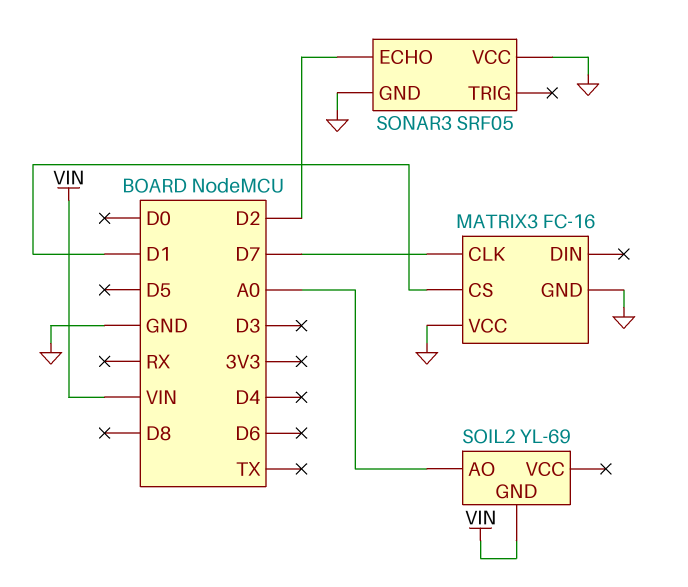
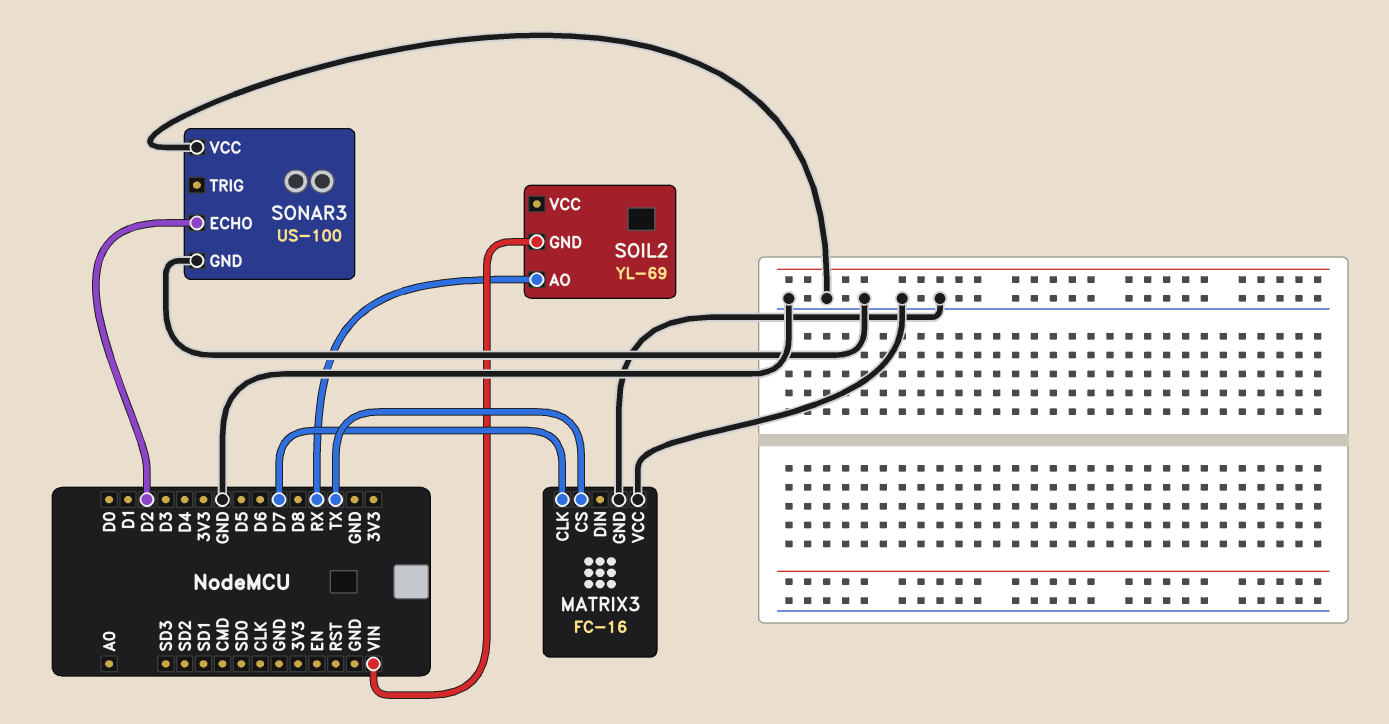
MATRIX3 pin CS: D1 -> TX
SOIL2 pin AO: A0 -> RX
SONAR3: SRF05 -> US-100

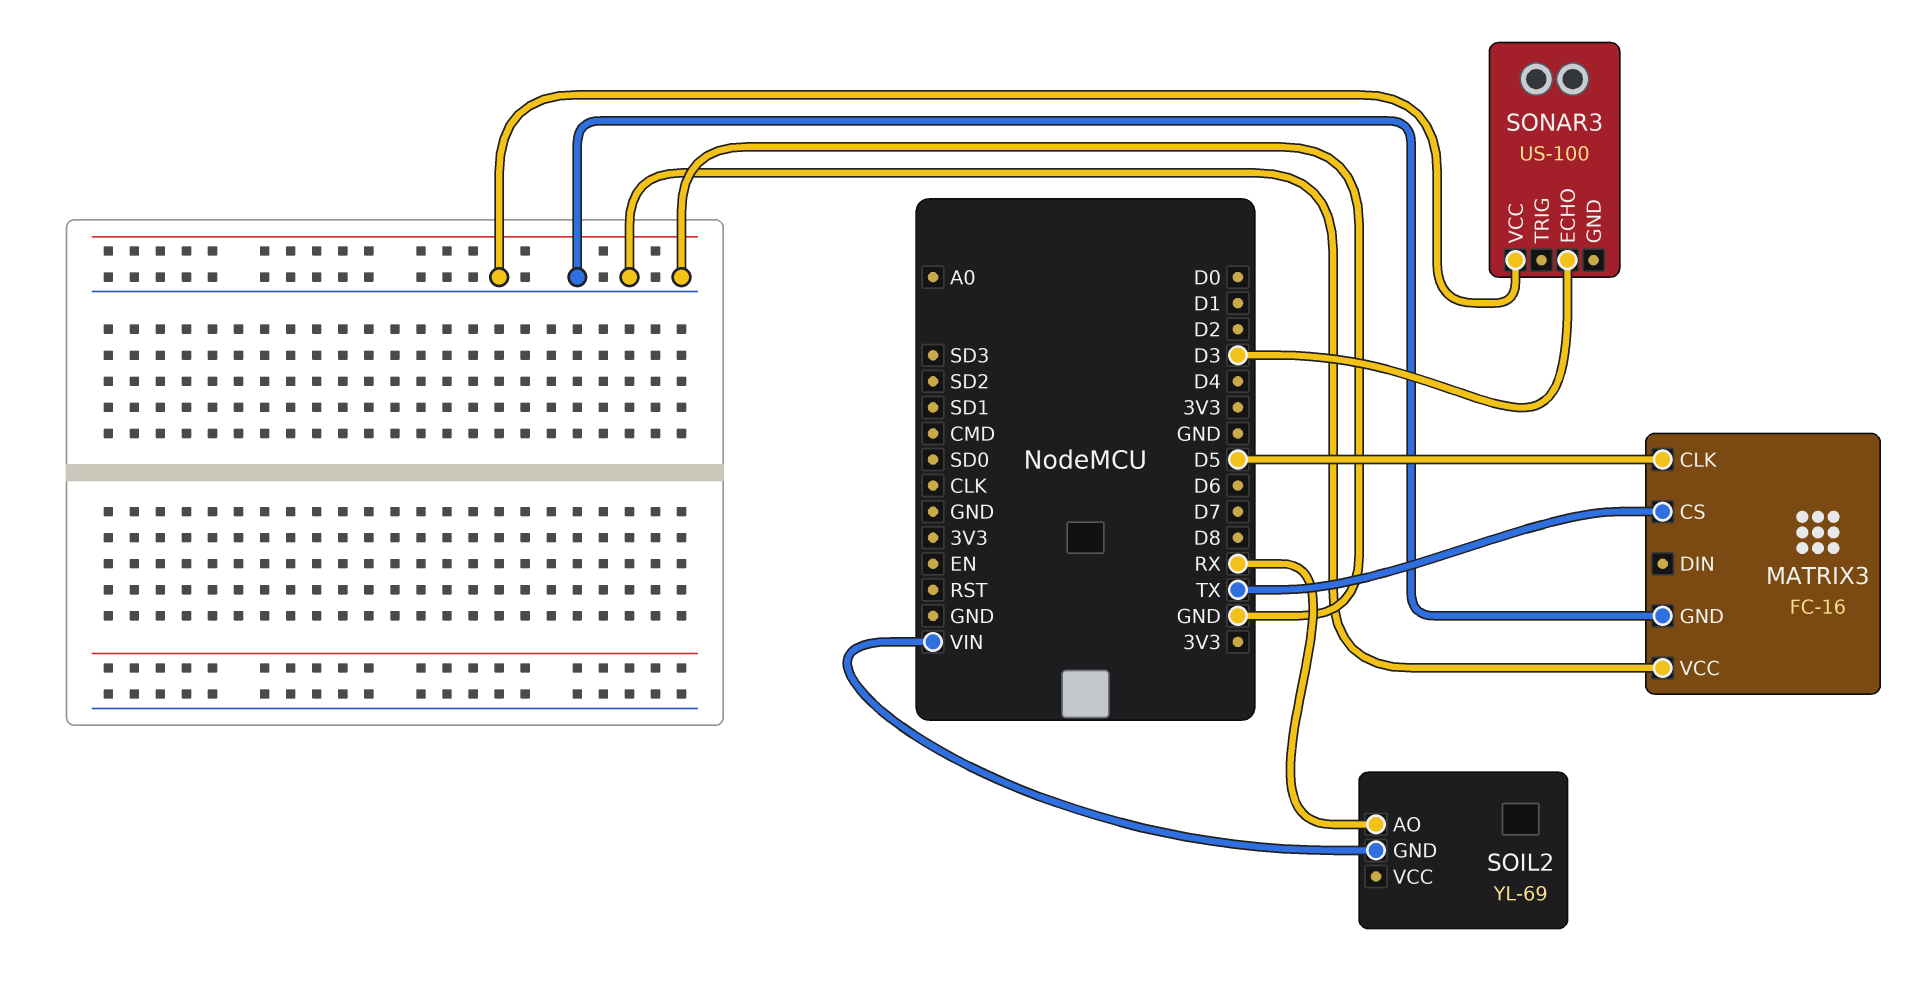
MATRIX3 pin CLK: D7 -> D5
SONAR3 pin ECHO: D2 -> D3
SONAR3 pin GND: GND -> none

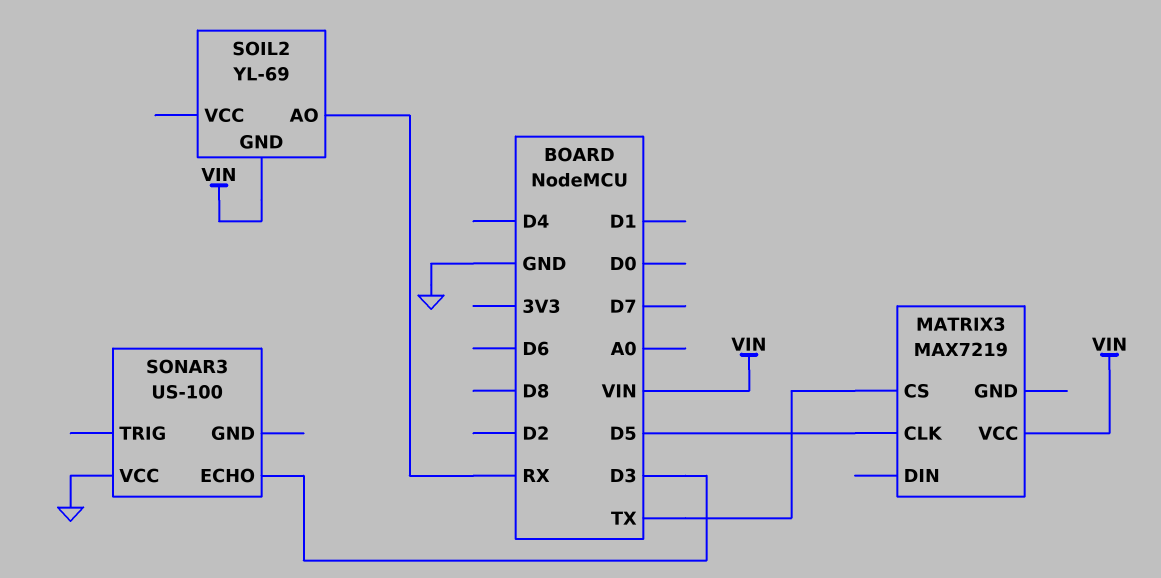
MATRIX3: FC-16 -> MAX7219
MATRIX3 pin GND: GND -> none
MATRIX3 pin VCC: GND -> VIN

